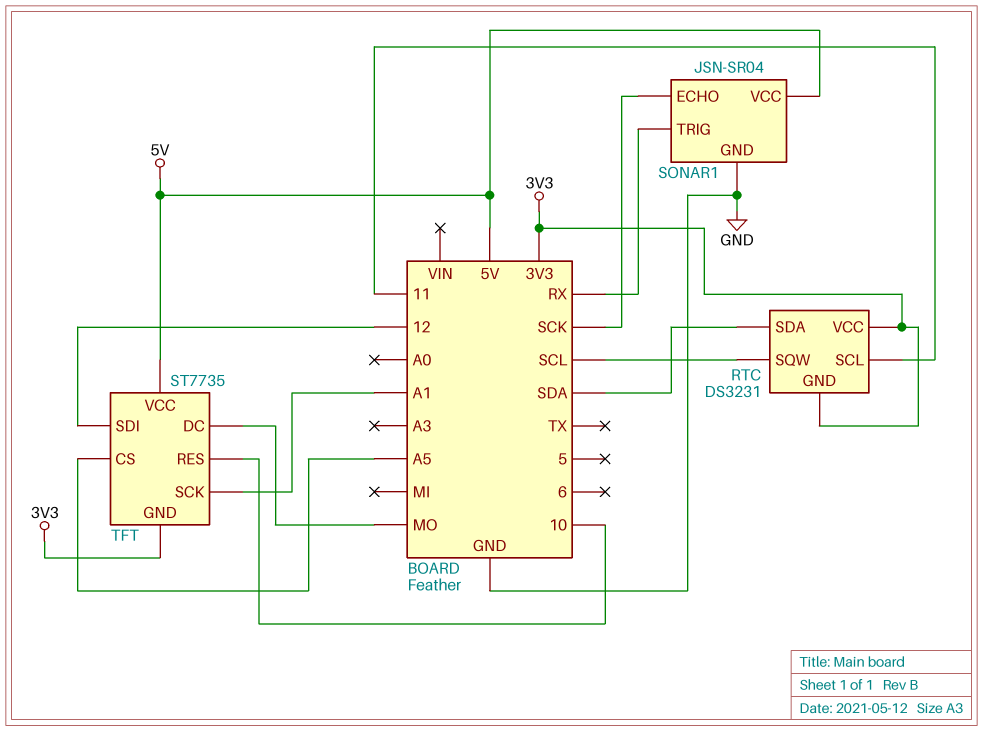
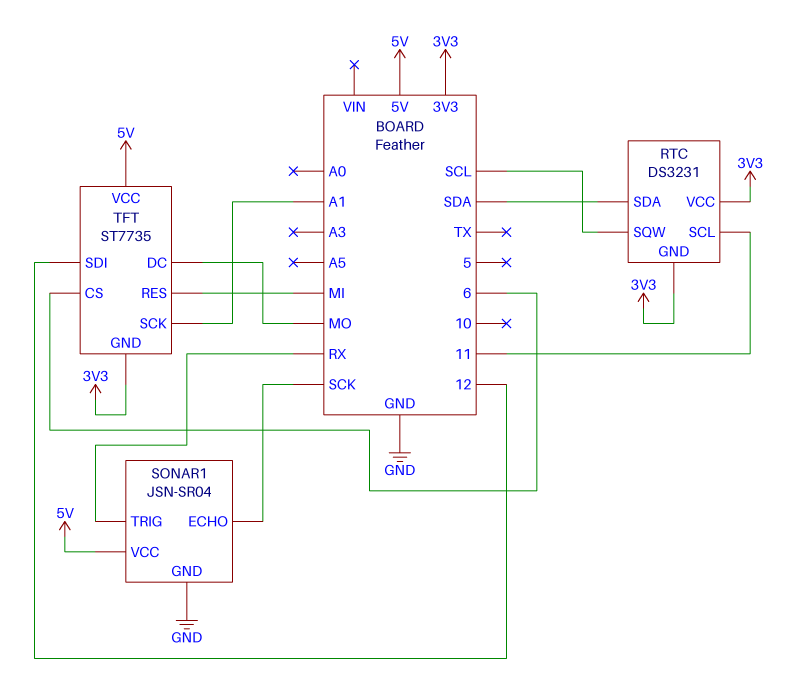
TFT pin CS: A5 -> 6
TFT pin RES: 10 -> MI

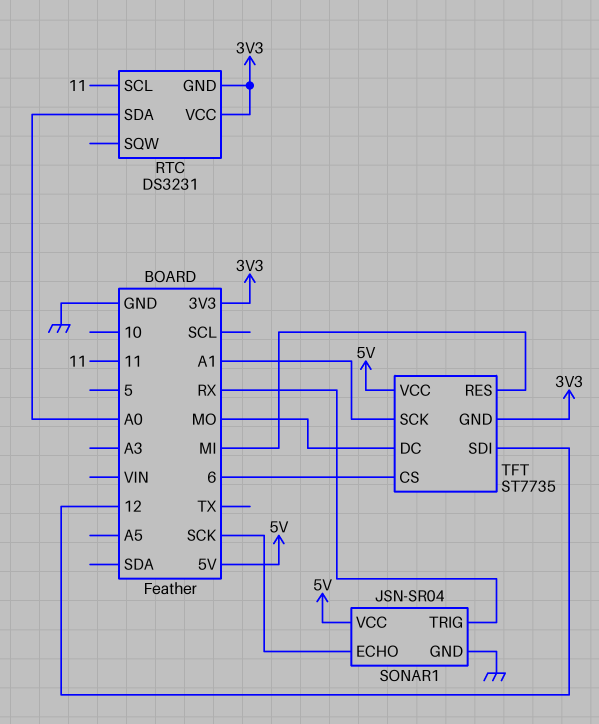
RTC pin SDA: SDA -> A0
RTC pin SQW: SCL -> none

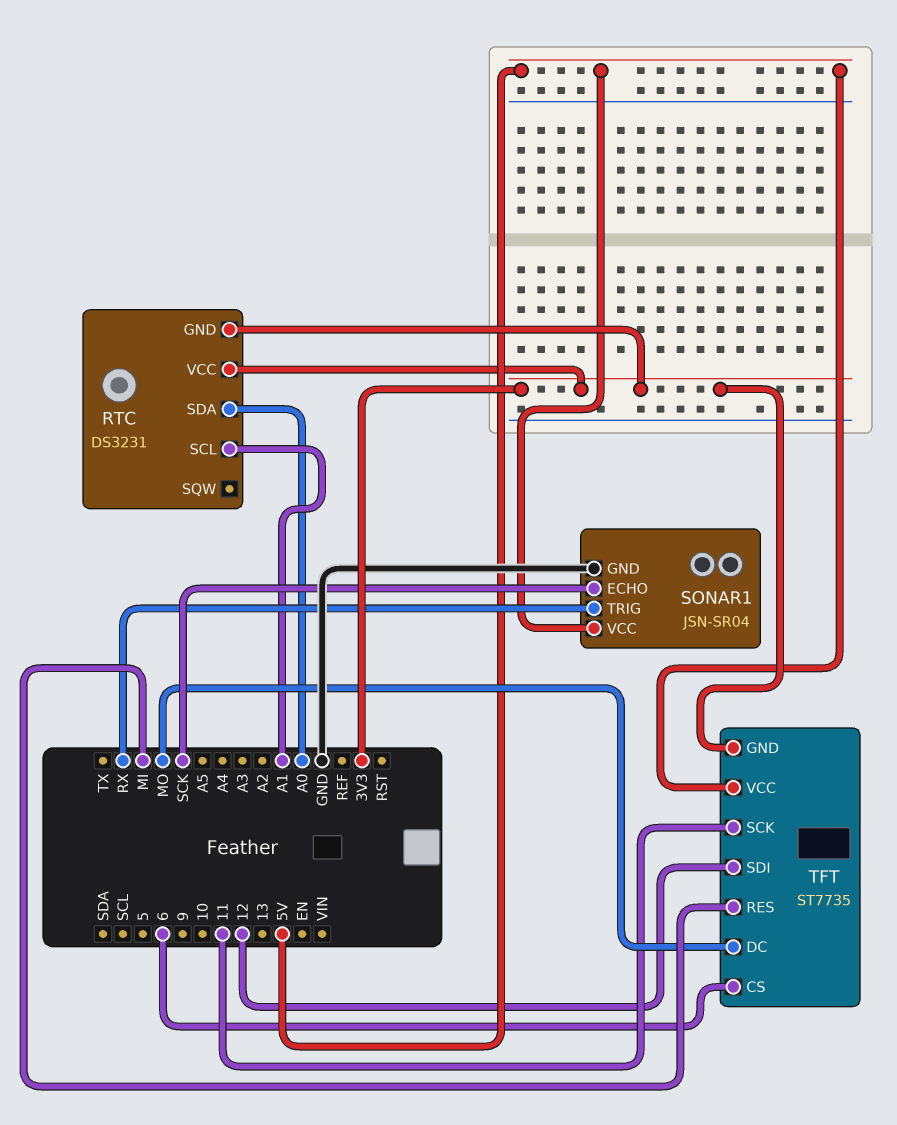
RTC pin SCL: 11 -> A1
TFT pin SCK: A1 -> 11

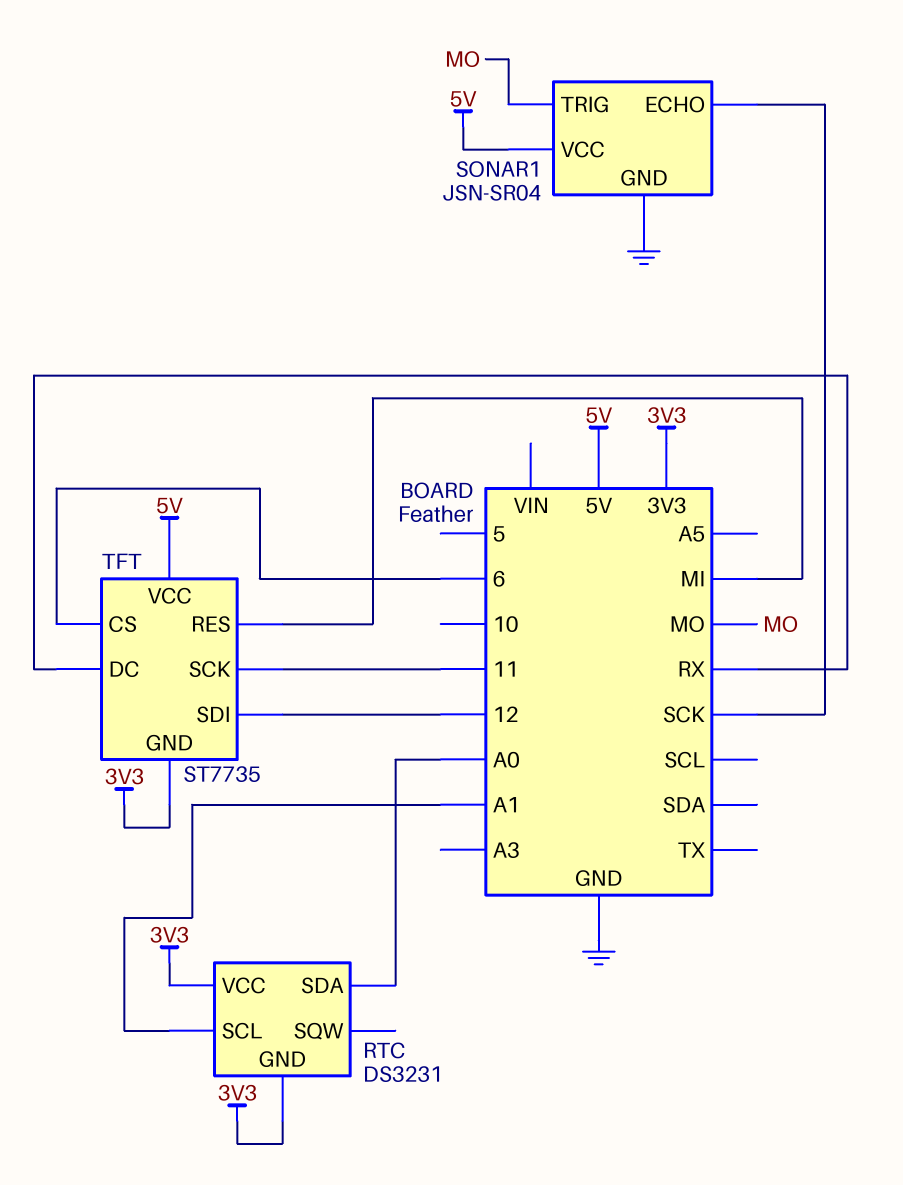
SONAR1 pin TRIG: RX -> MO
TFT pin DC: MO -> RX

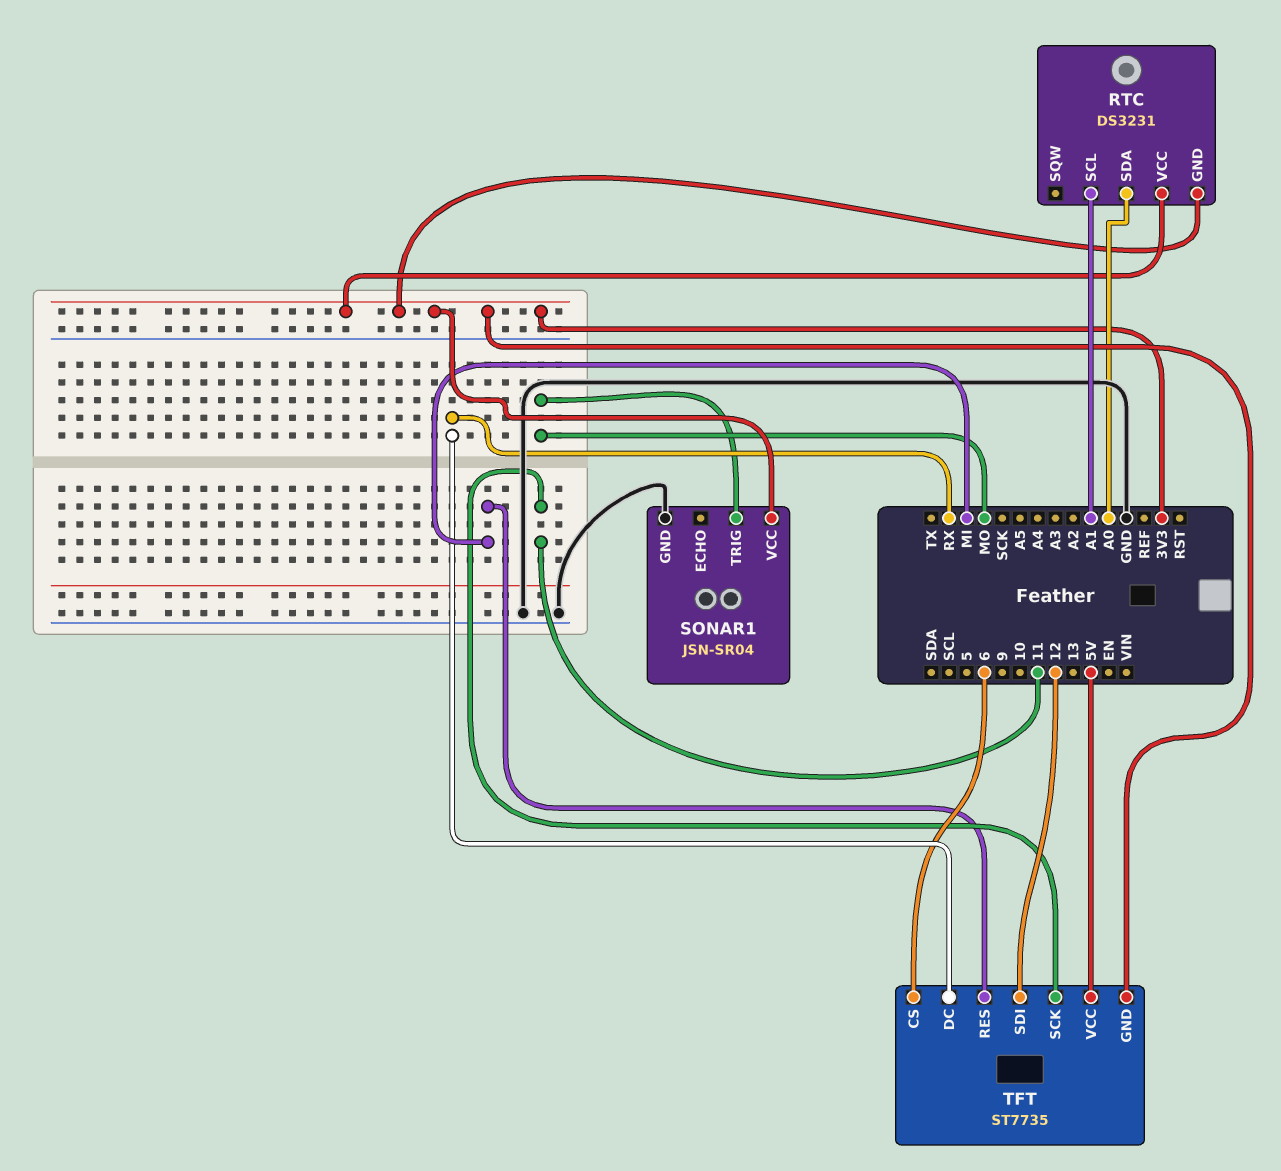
SONAR1 pin ECHO: SCK -> none
SONAR1 pin VCC: 5V -> 3V3

